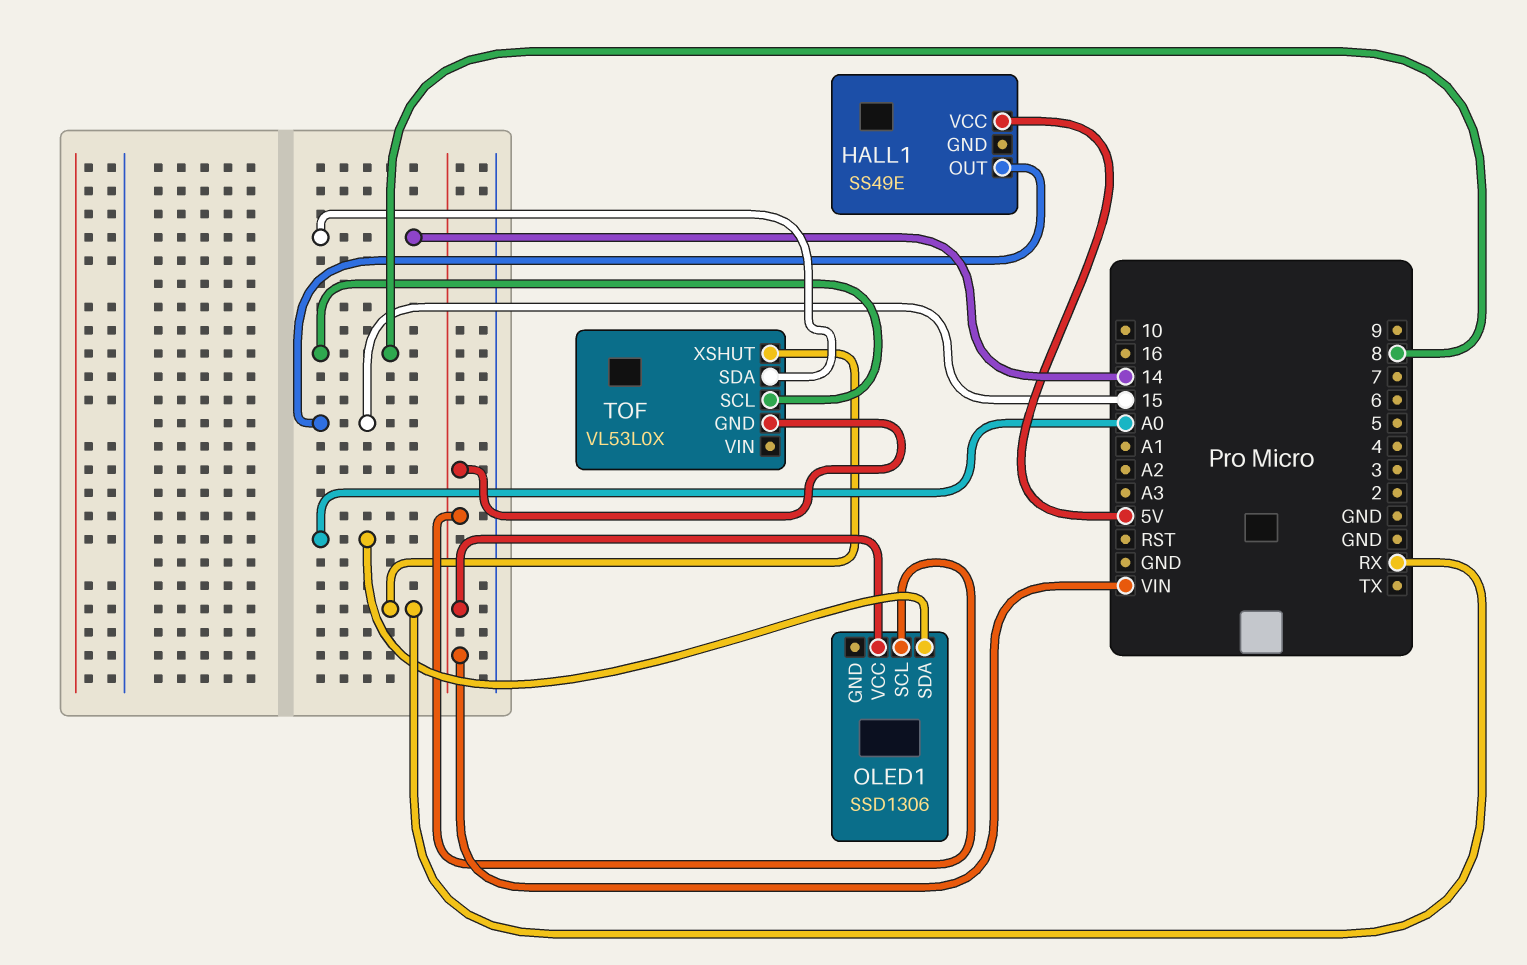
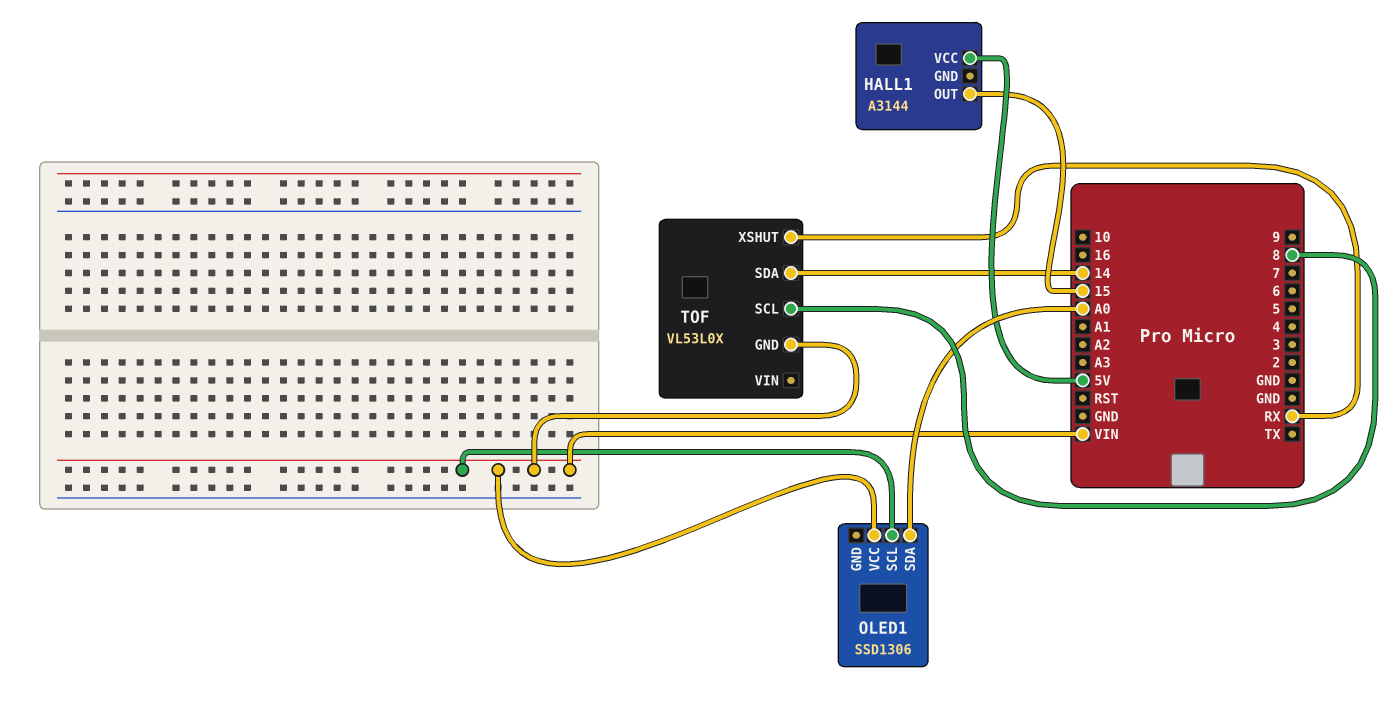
HALL1: SS49E -> A3144

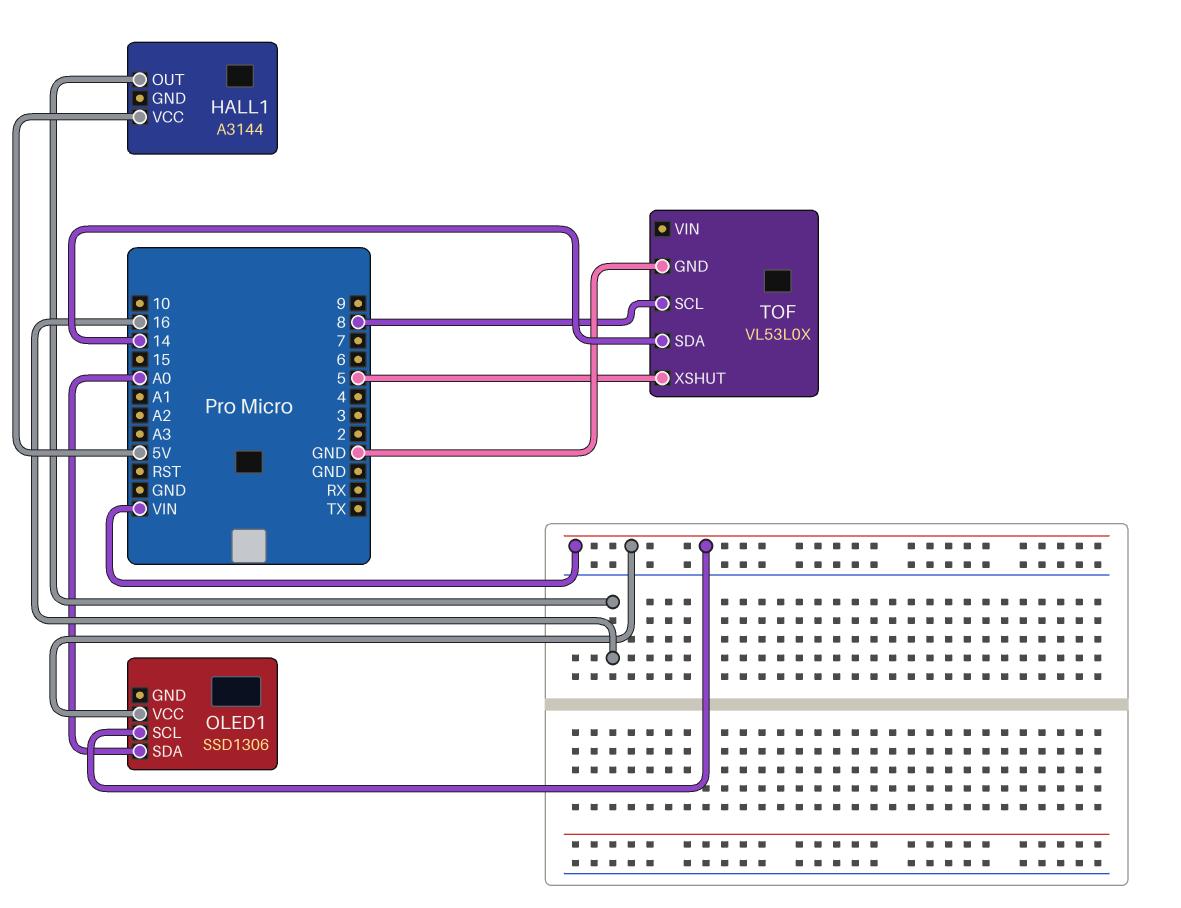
HALL1 pin OUT: 15 -> 16
TOF pin GND: VIN -> GND
TOF pin XSHUT: RX -> 5

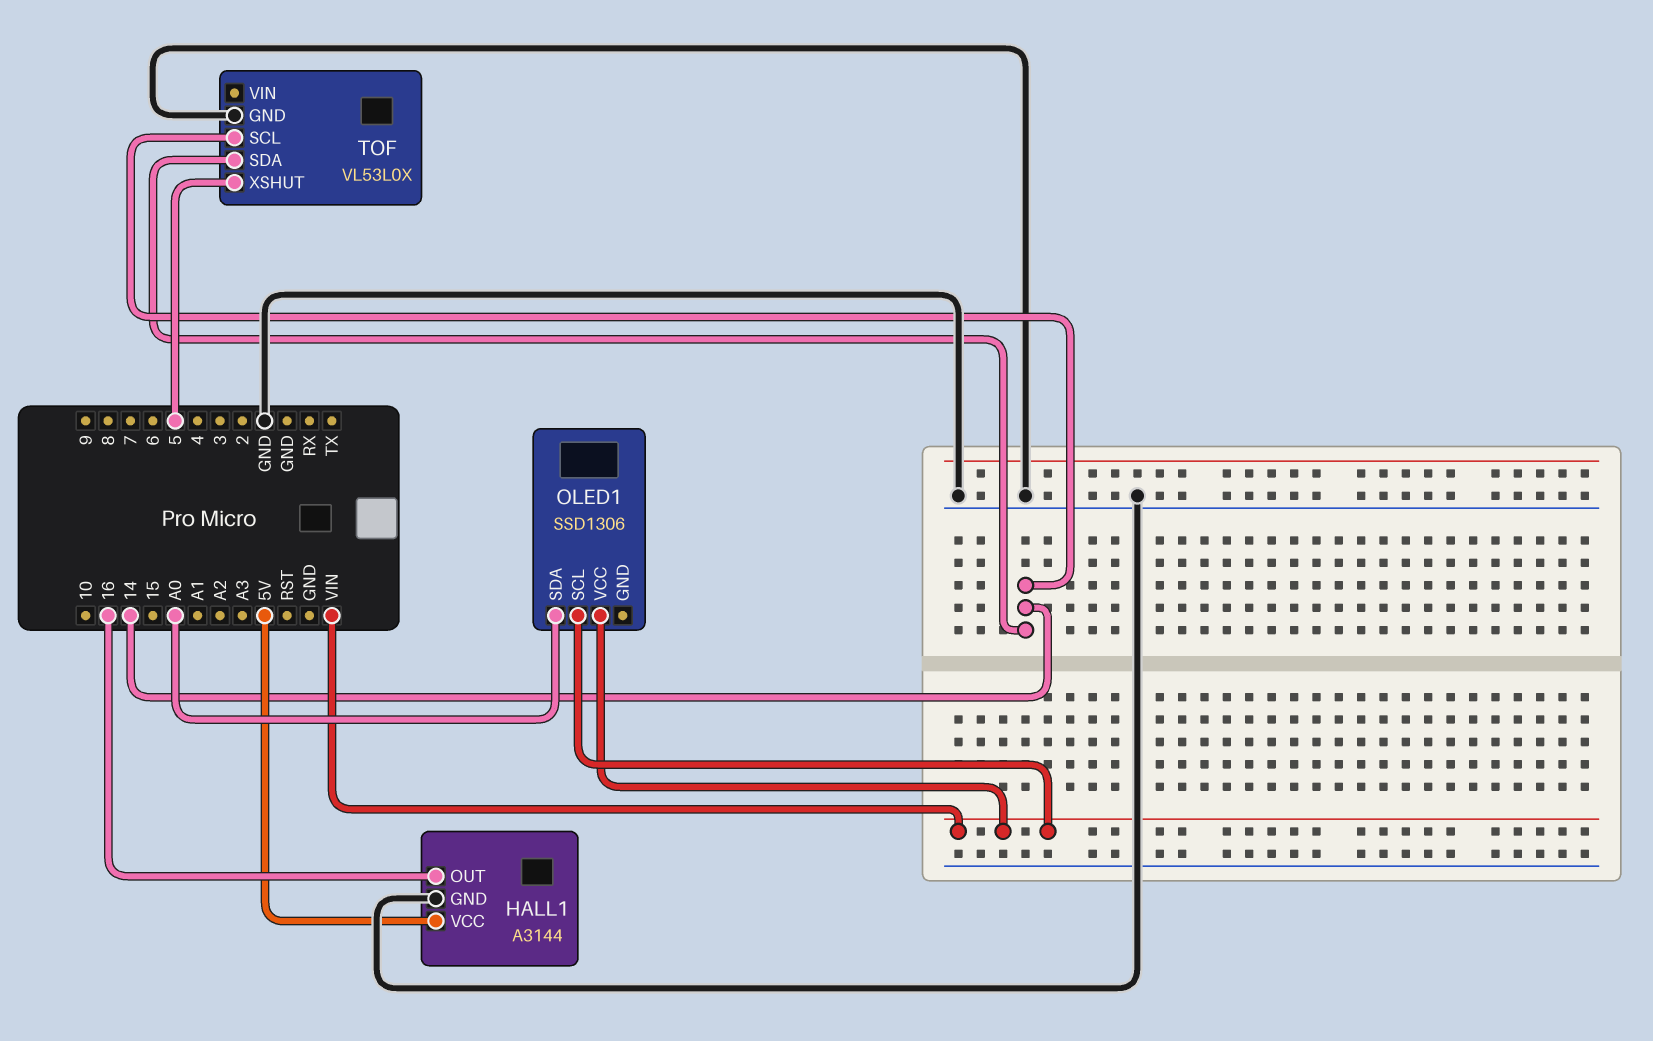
HALL1 pin GND: none -> GND
TOF pin SCL: 8 -> 14

